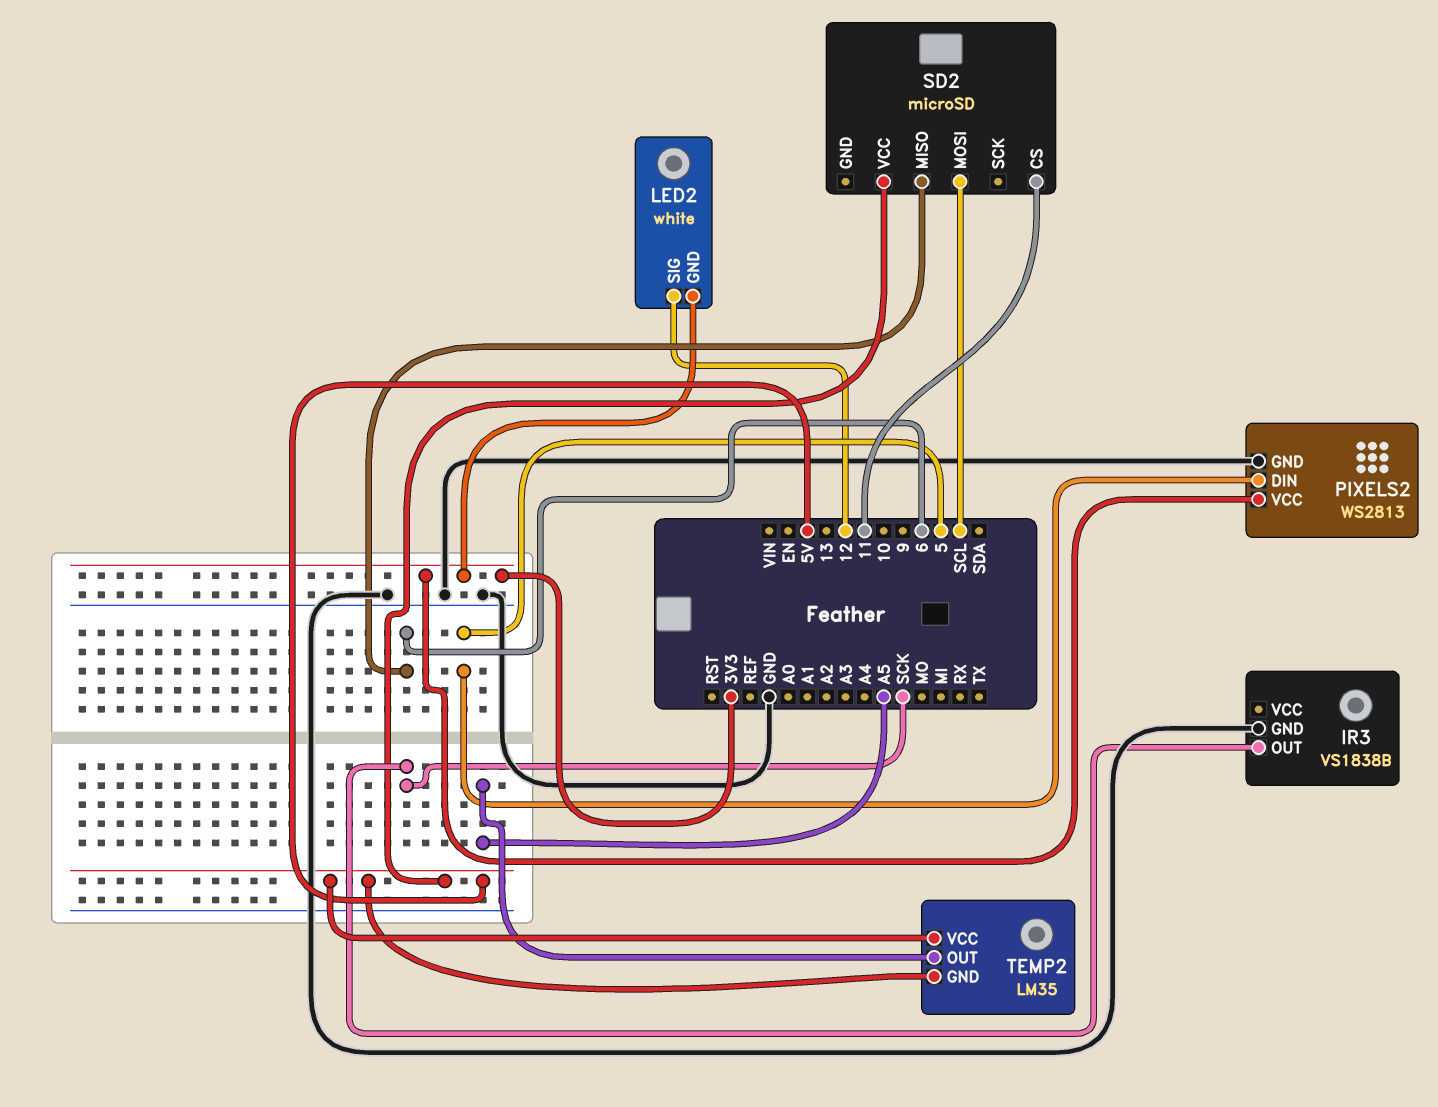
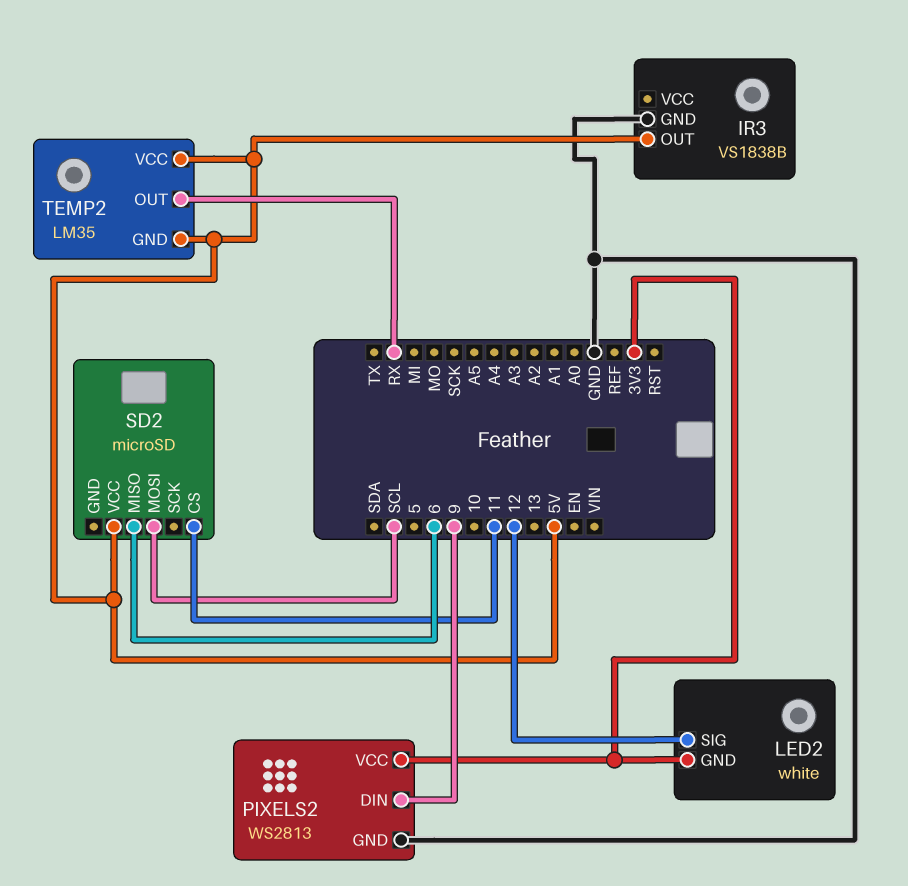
IR3 pin OUT: SCK -> 5V
PIXELS2 pin DIN: 5 -> 9
TEMP2 pin OUT: A5 -> RX

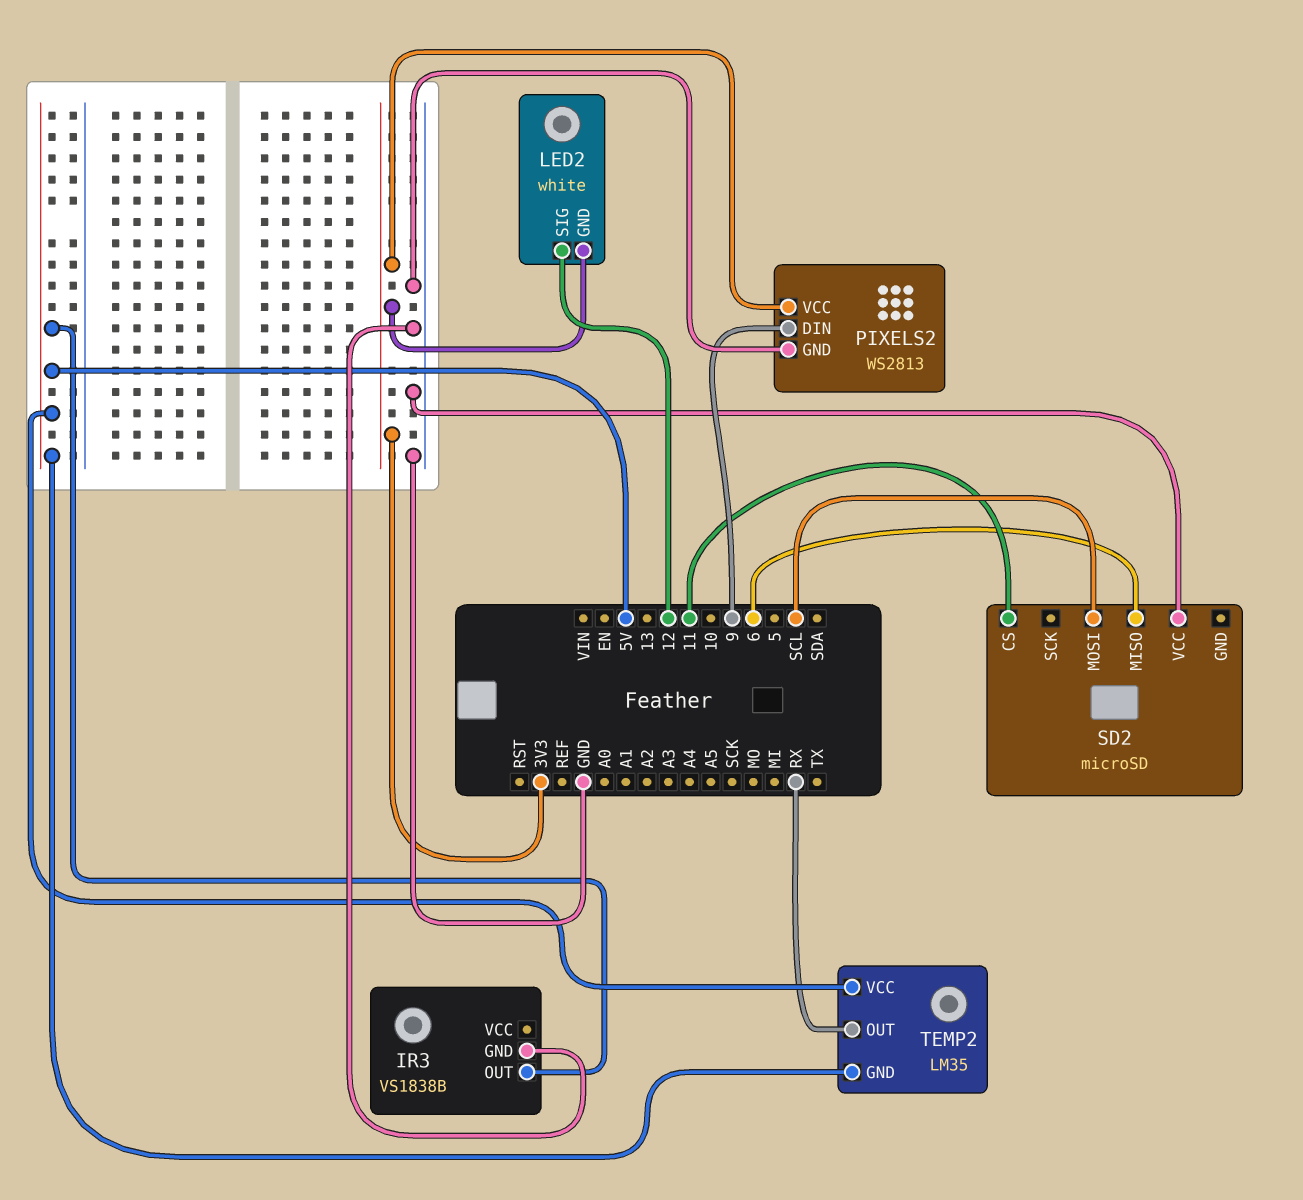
SD2 pin VCC: 5V -> GND

